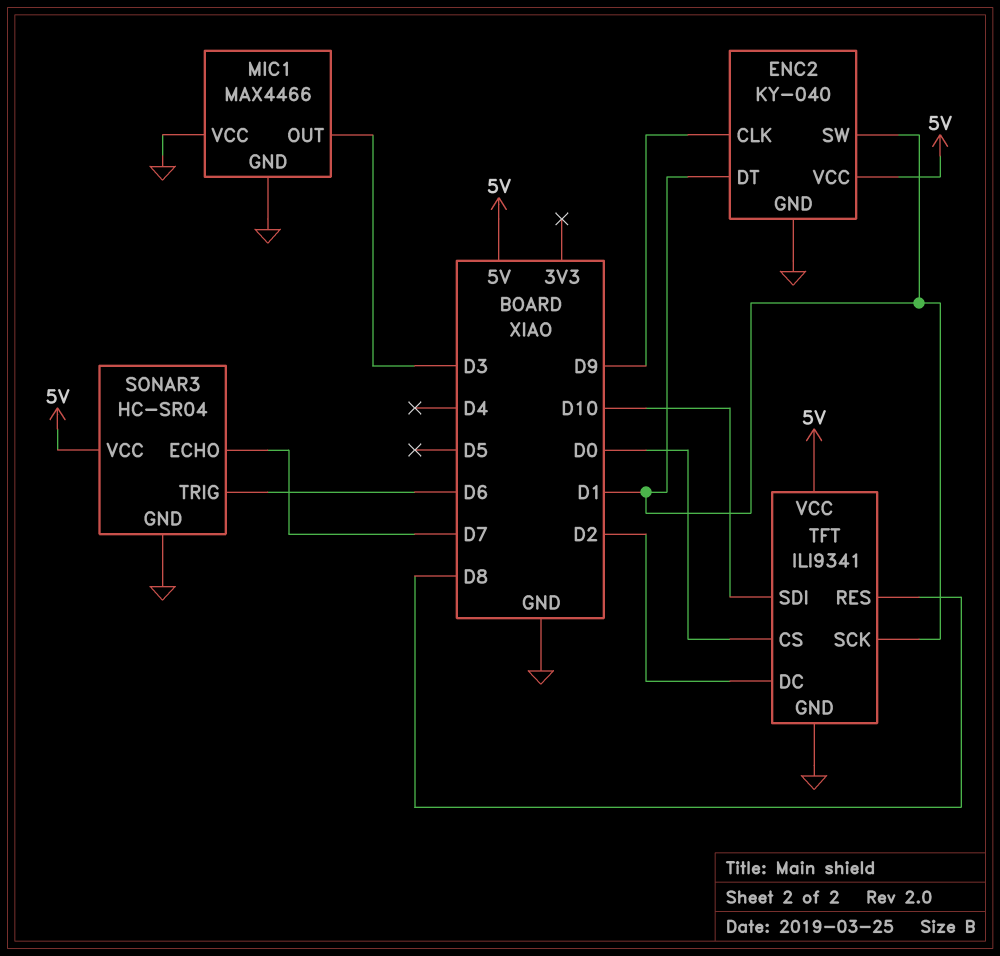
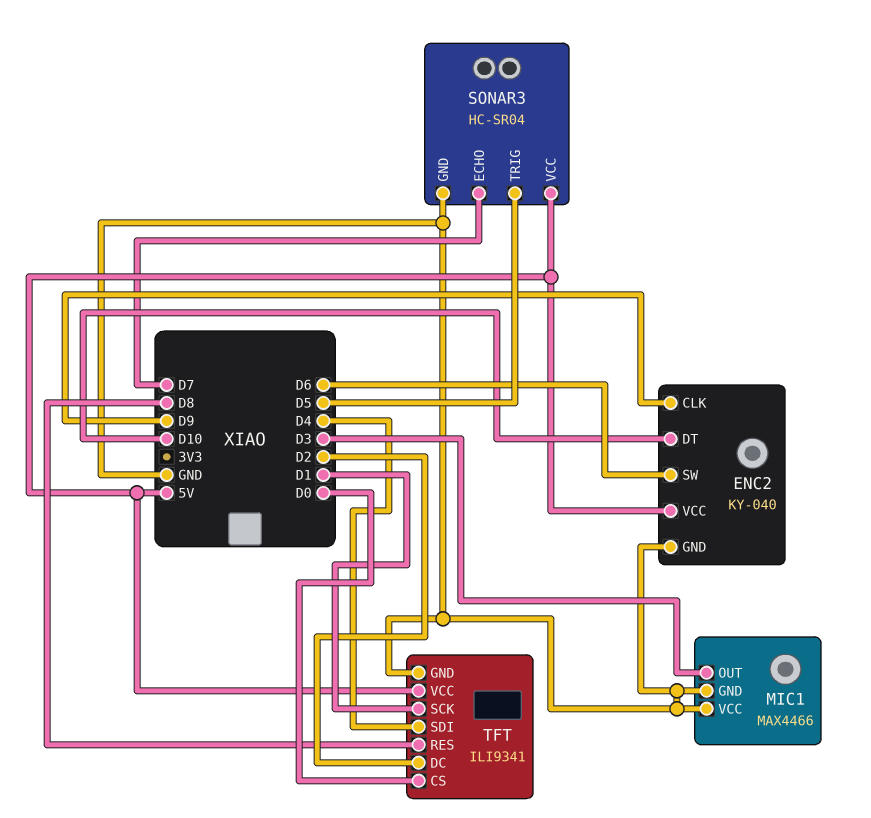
ENC2 pin DT: D1 -> D10
ENC2 pin SW: D1 -> D6
SONAR3 pin TRIG: D6 -> D5
TFT pin SDI: D10 -> D4

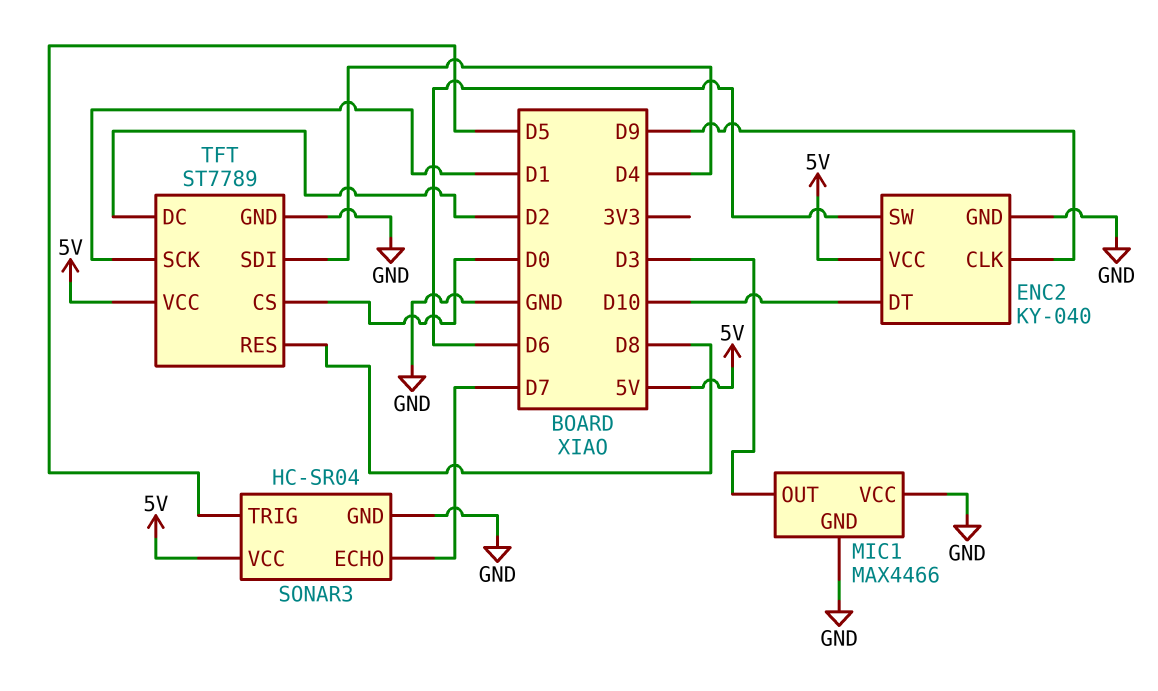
TFT: ILI9341 -> ST7789

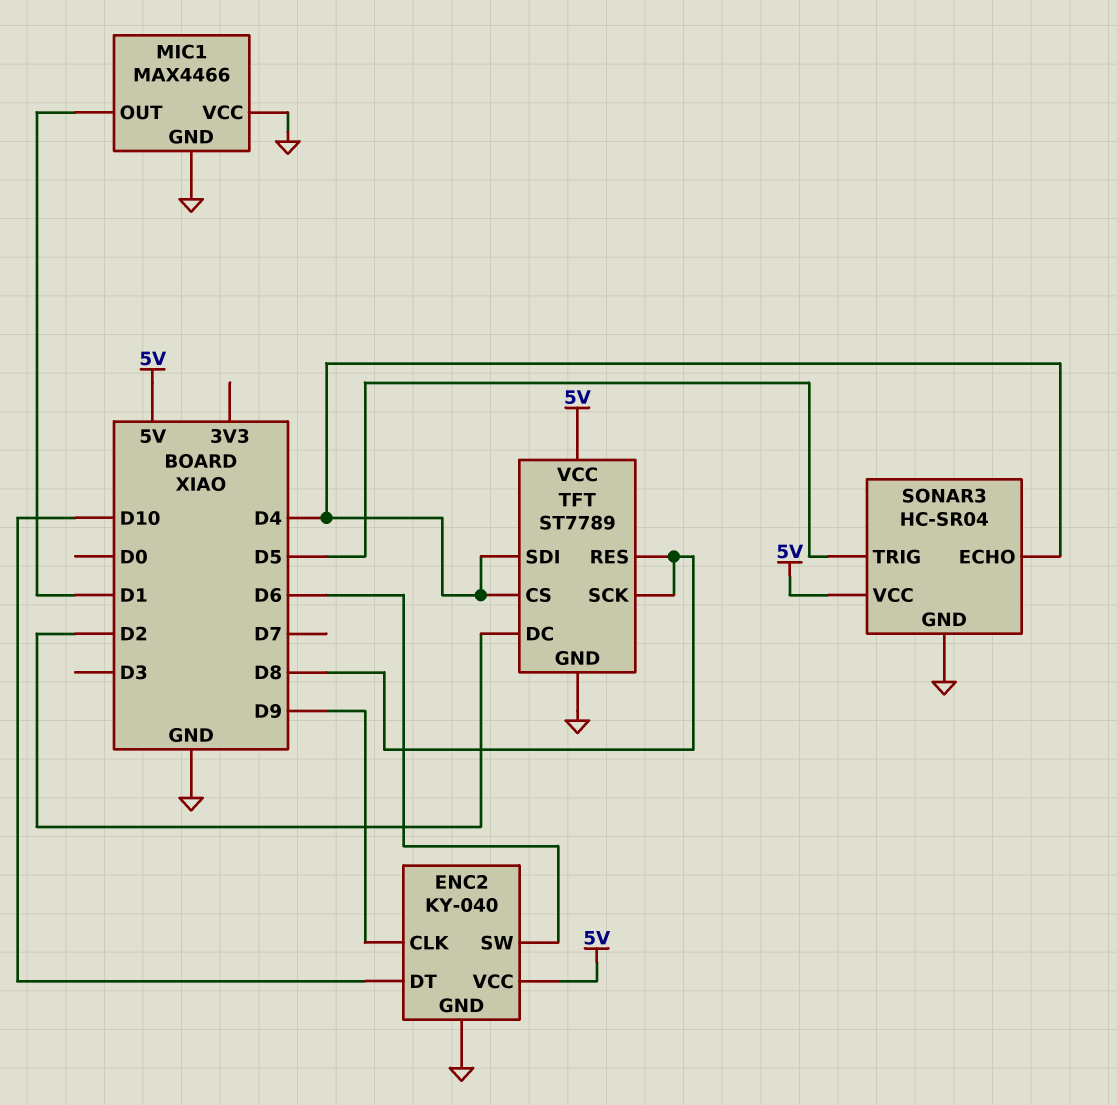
MIC1 pin OUT: D3 -> D1
SONAR3 pin ECHO: D7 -> D4
TFT pin CS: D0 -> D4
TFT pin SCK: D1 -> D8

